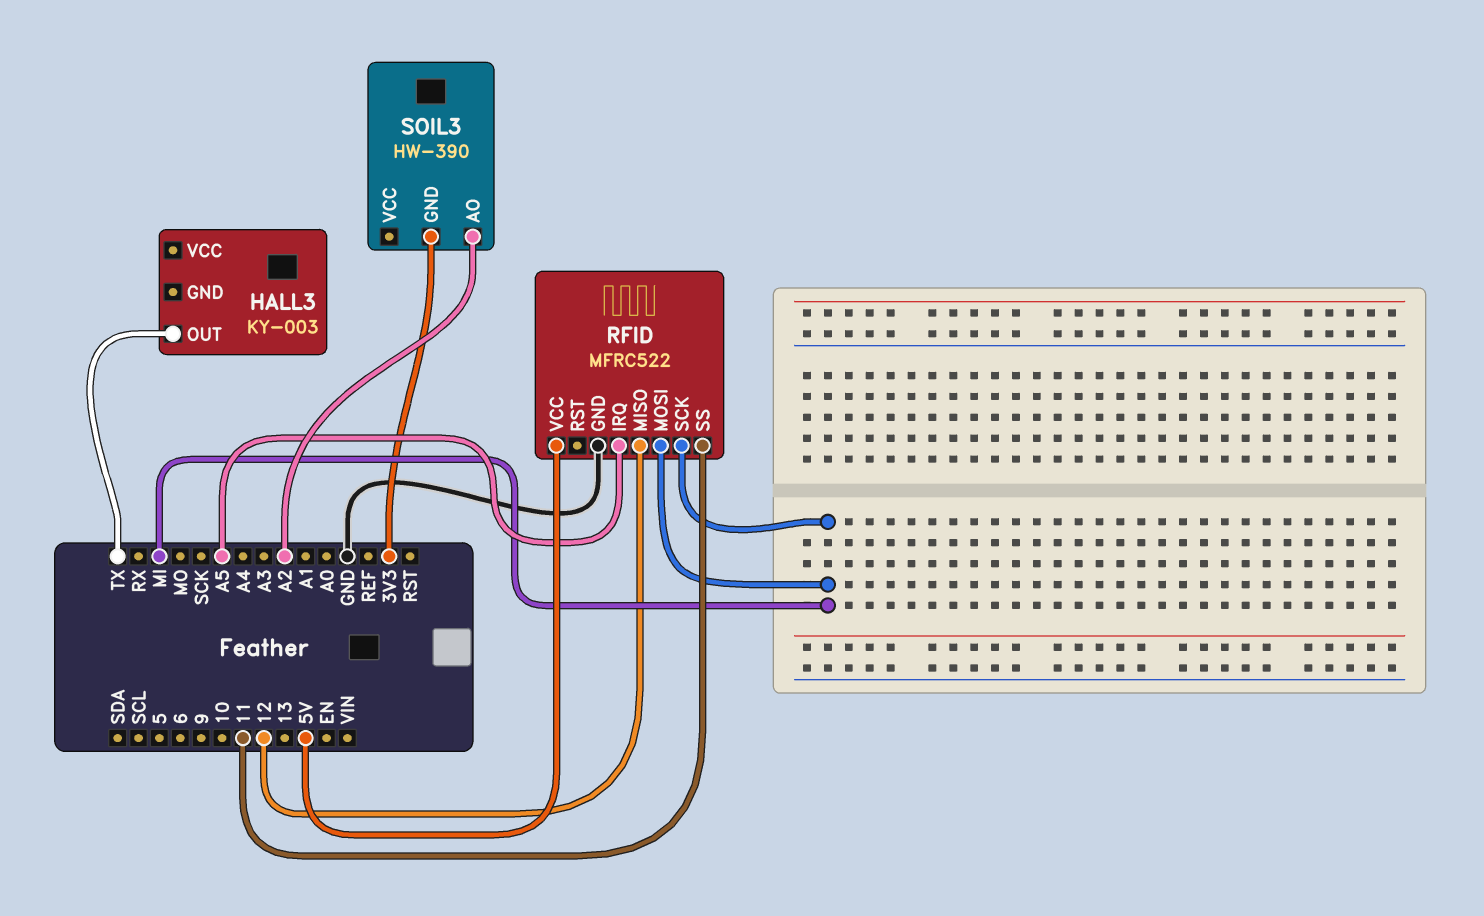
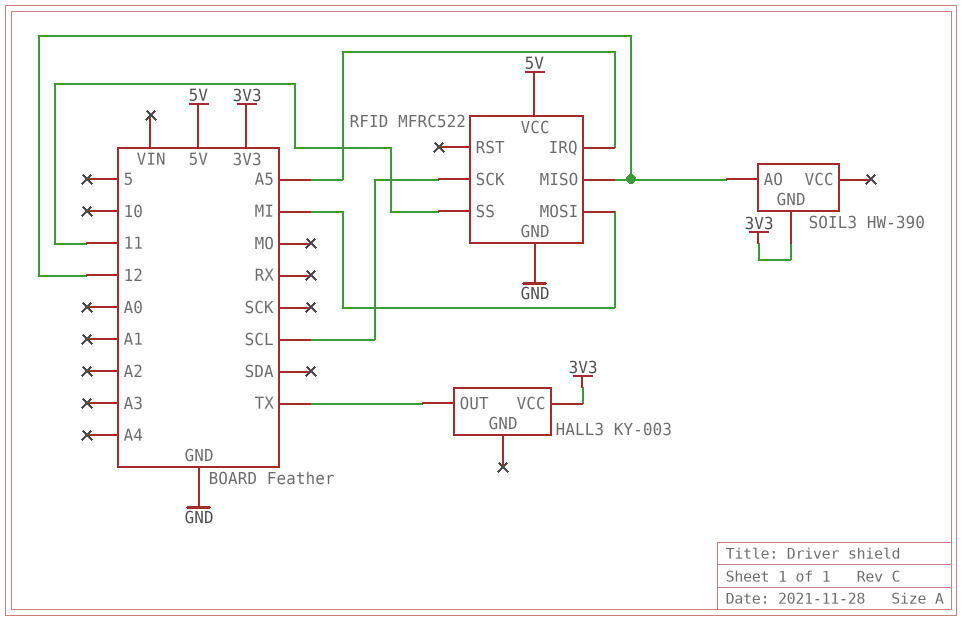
HALL3 pin VCC: none -> 3V3
RFID pin SCK: MI -> SCL
SOIL3 pin AO: A2 -> 12

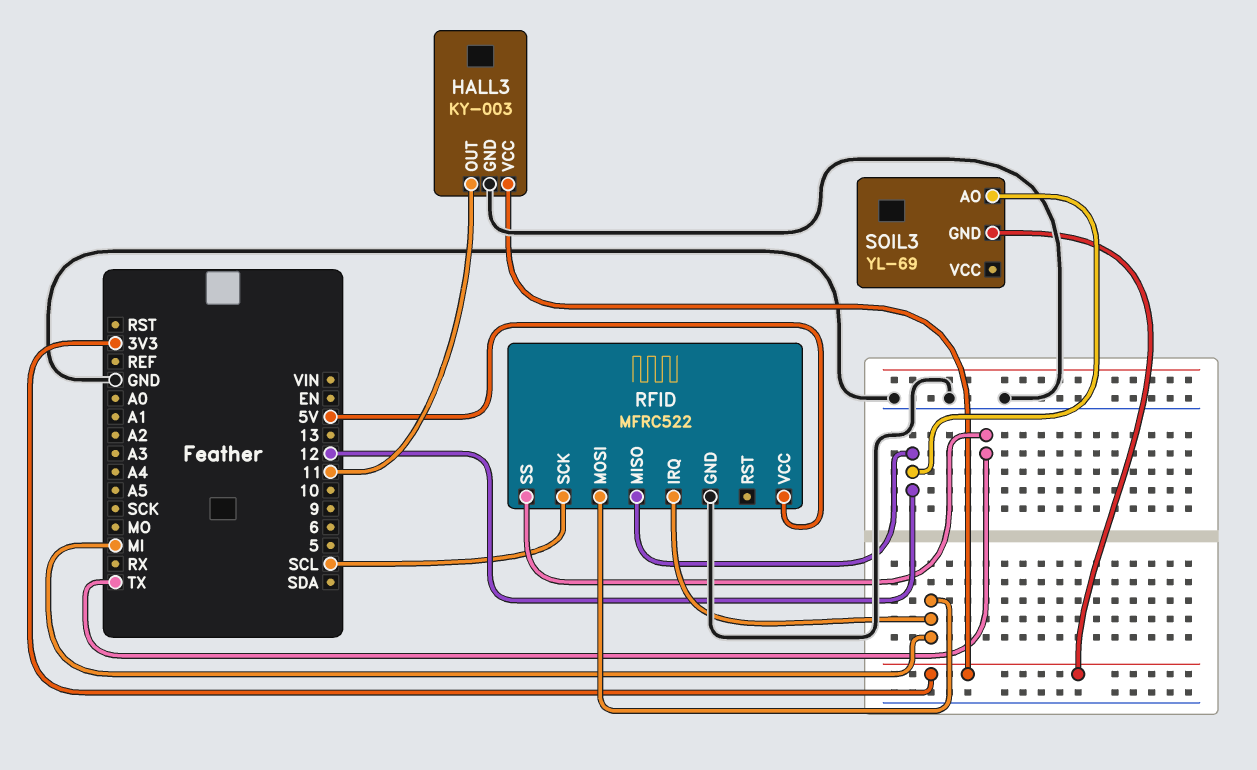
HALL3 pin GND: none -> GND
HALL3 pin OUT: TX -> 11
RFID pin IRQ: A5 -> MI
RFID pin SS: 11 -> TX
SOIL3: HW-390 -> YL-69

